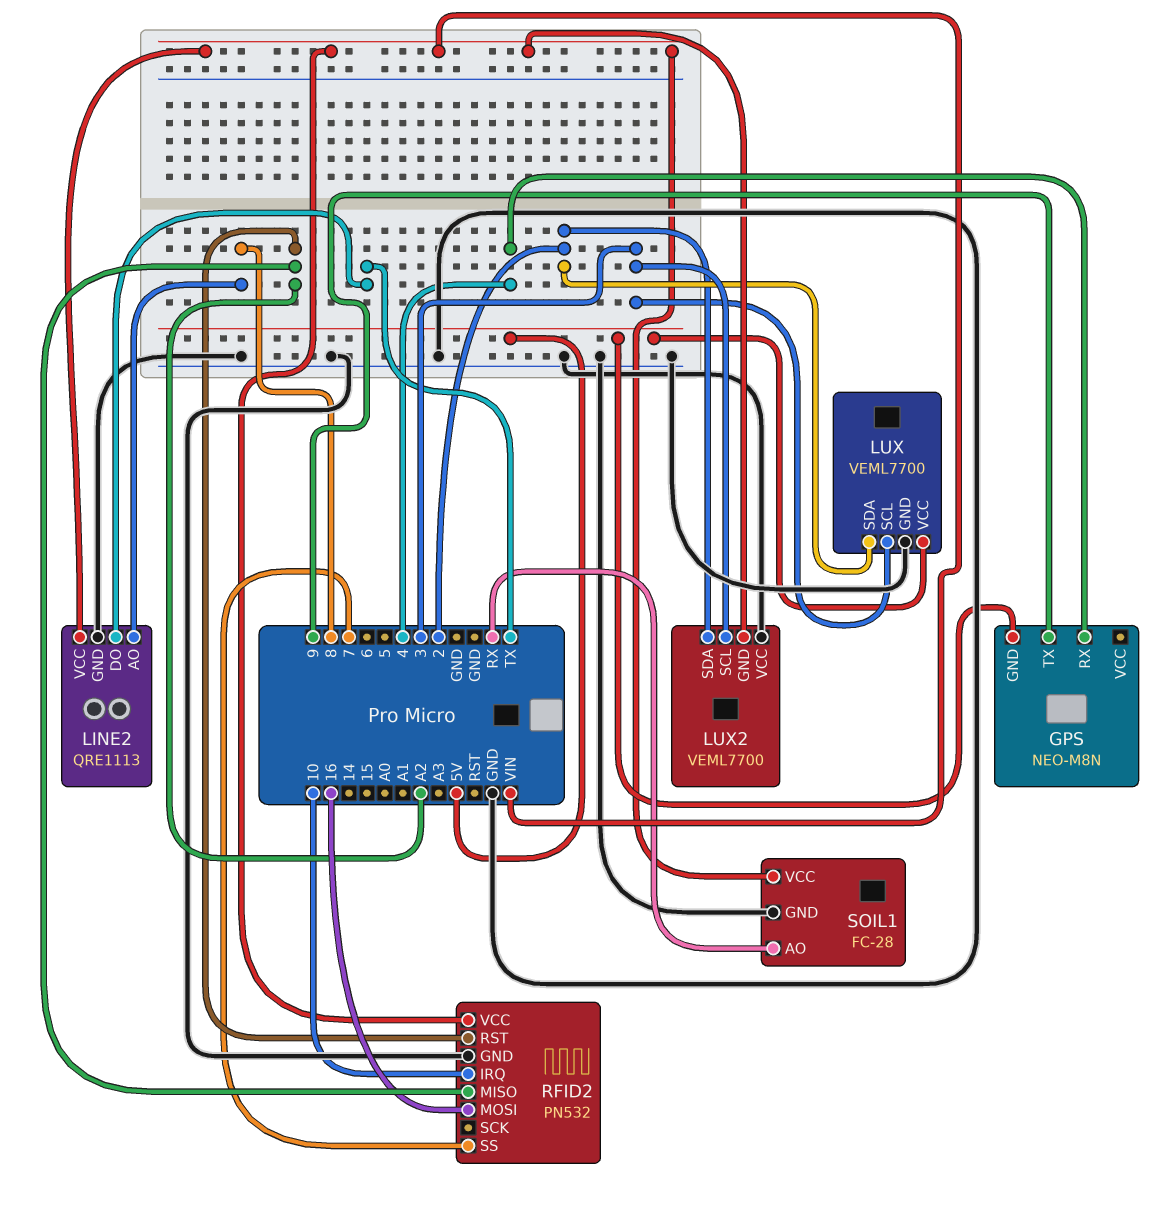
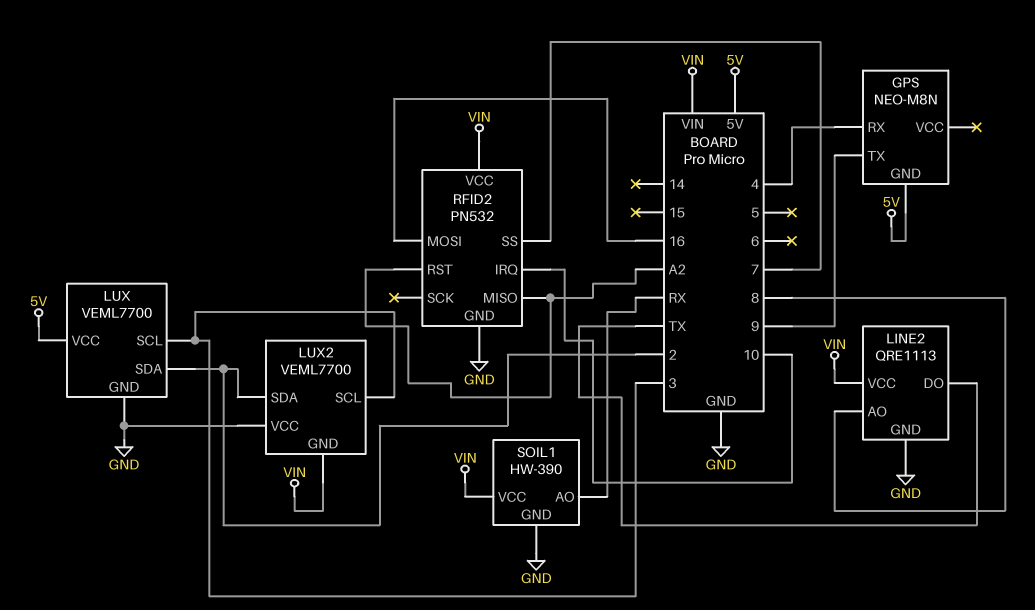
SOIL1: FC-28 -> HW-390

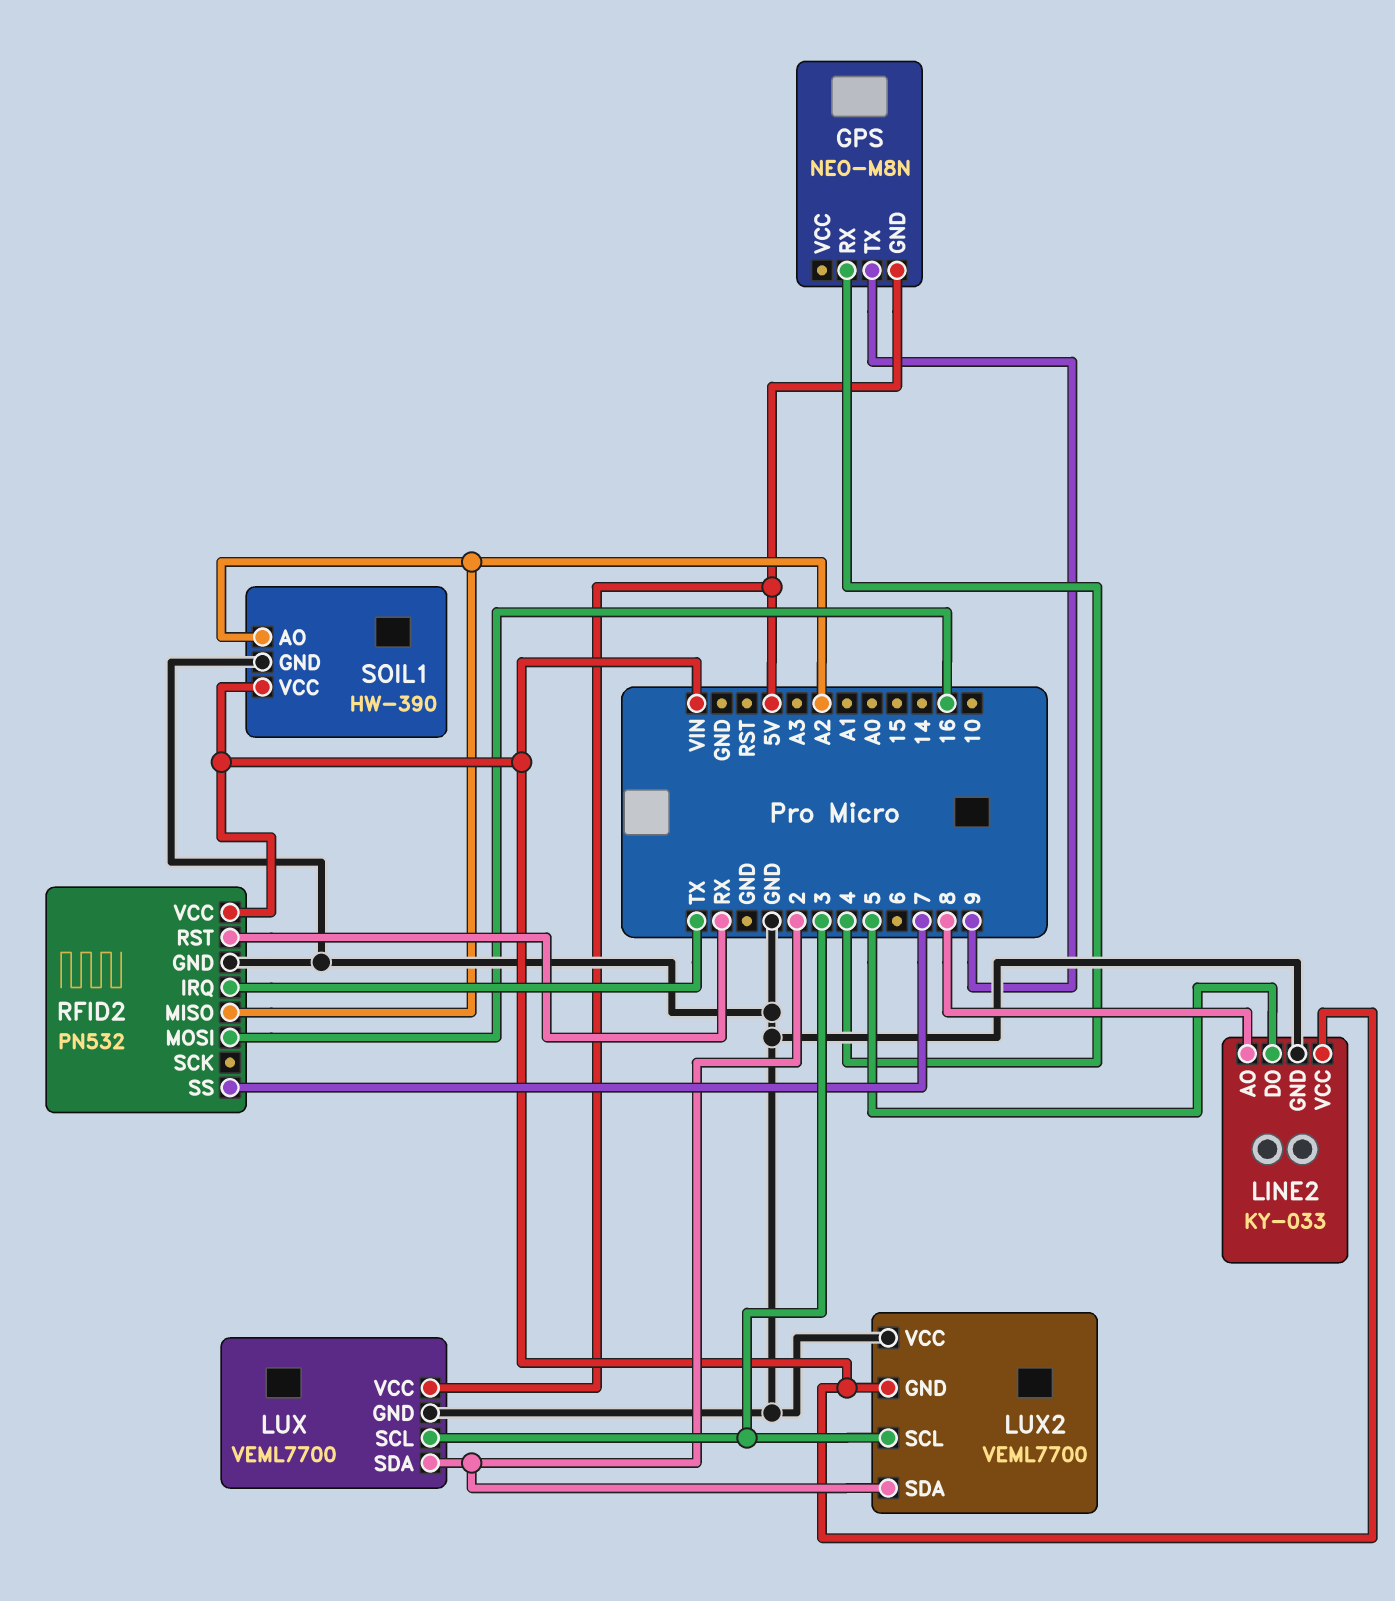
LINE2: QRE1113 -> KY-033
LINE2 pin DO: TX -> 5
RFID2 pin IRQ: 10 -> TX
RFID2 pin RST: A2 -> RX
SOIL1 pin AO: RX -> A2

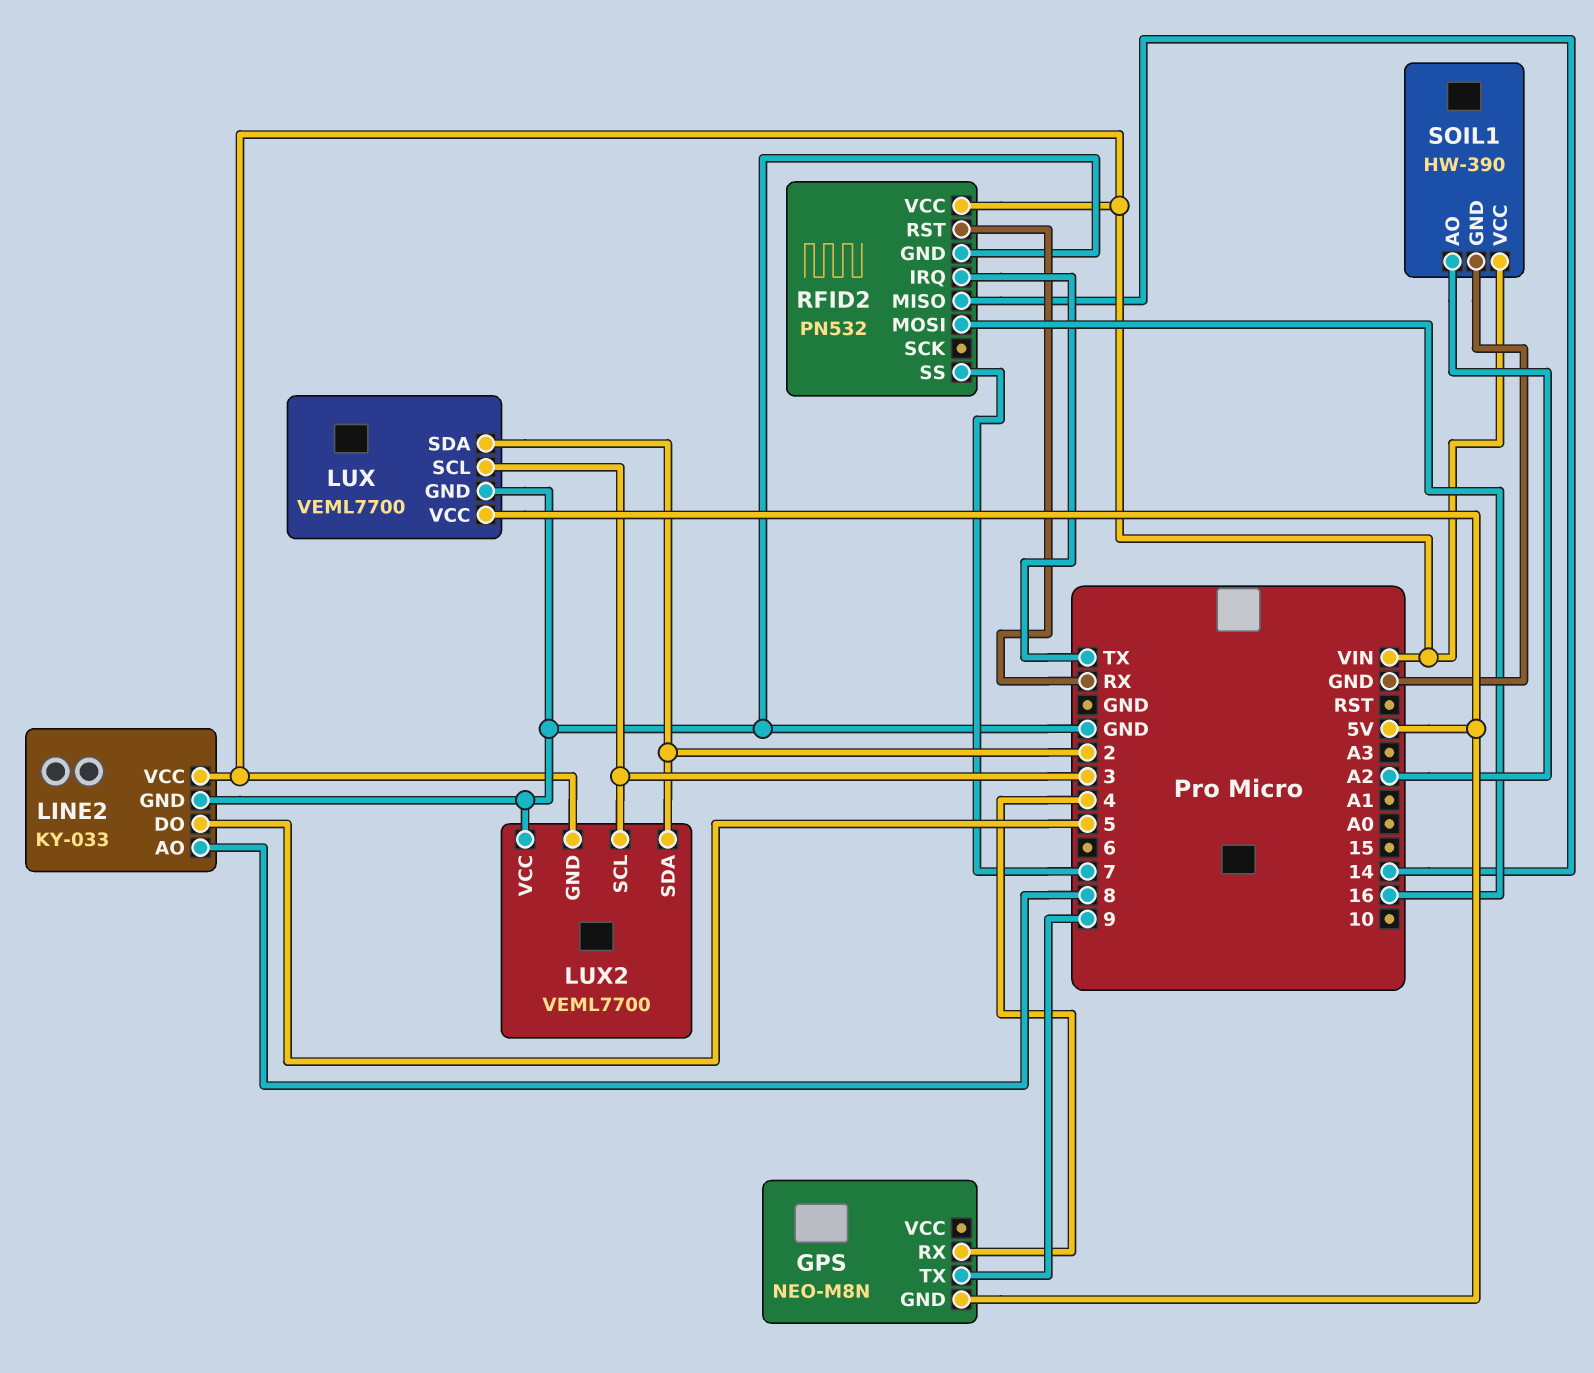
RFID2 pin MISO: A2 -> 14

